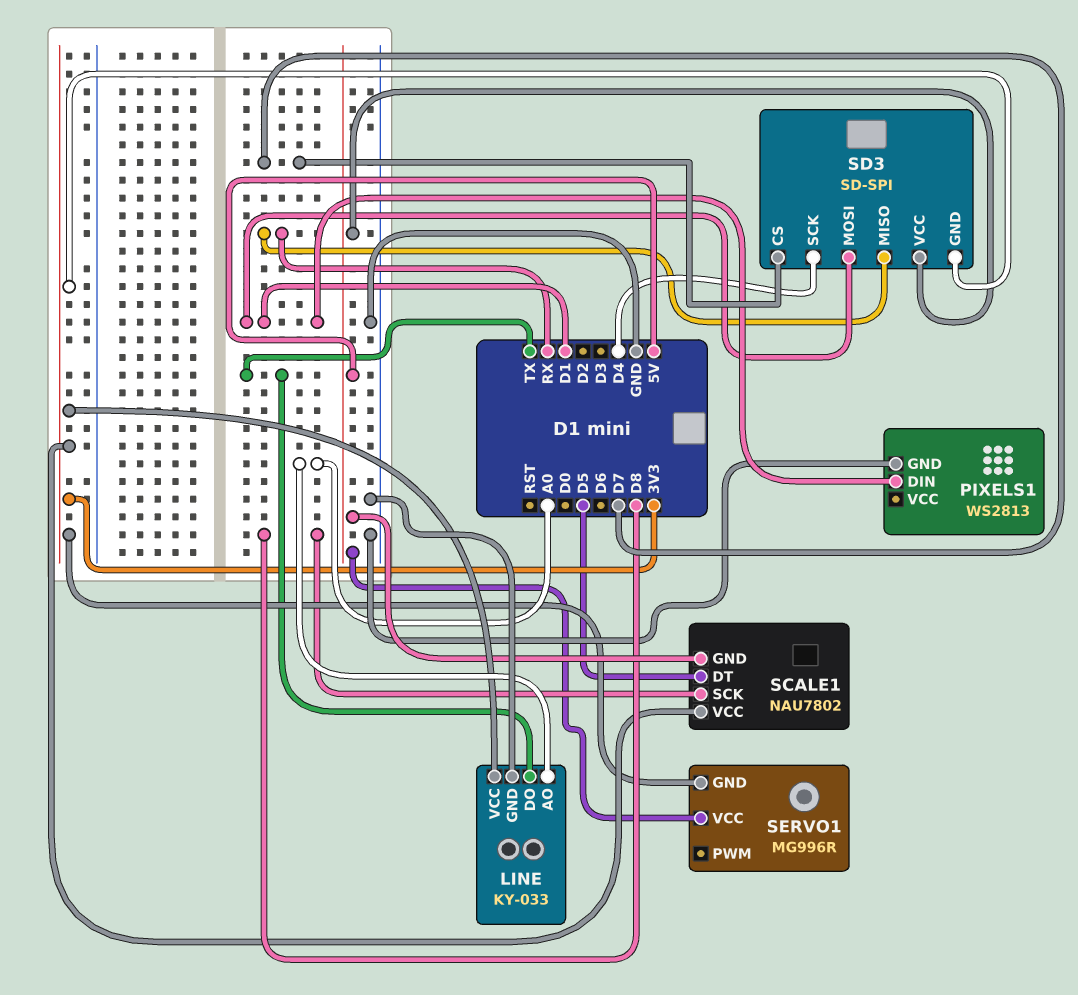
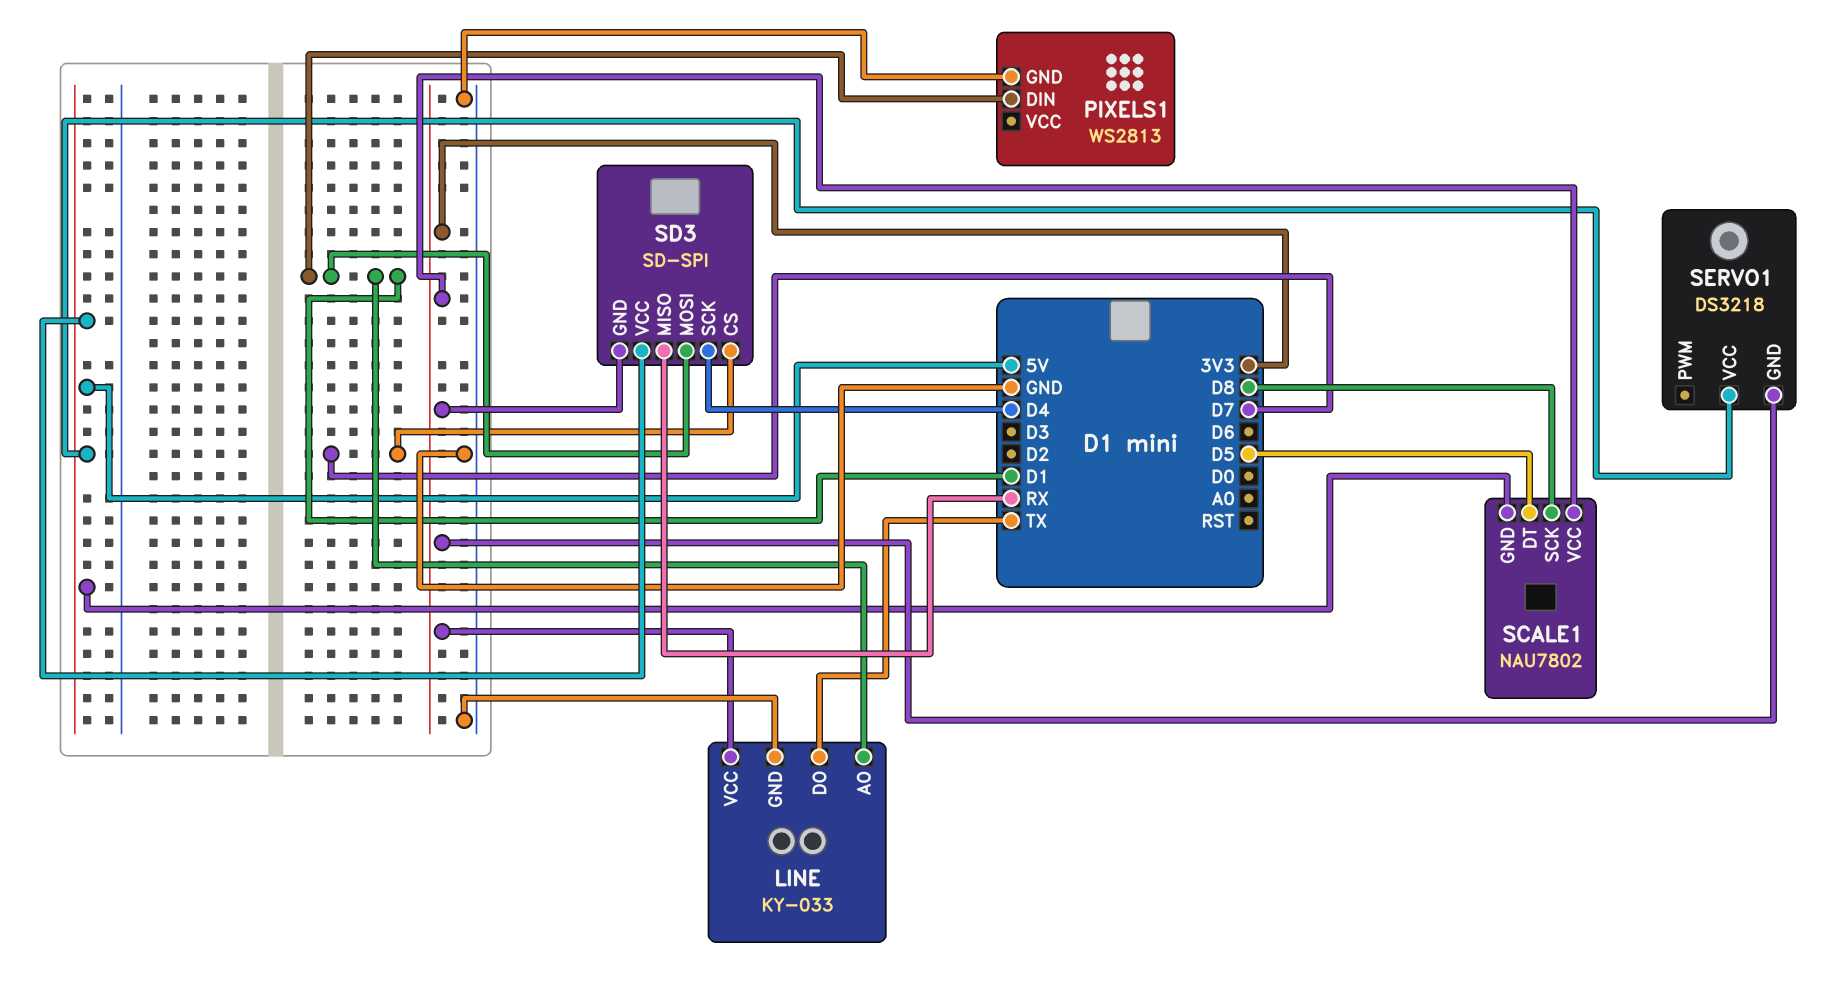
LINE pin AO: A0 -> D1
SERVO1: MG996R -> DS3218

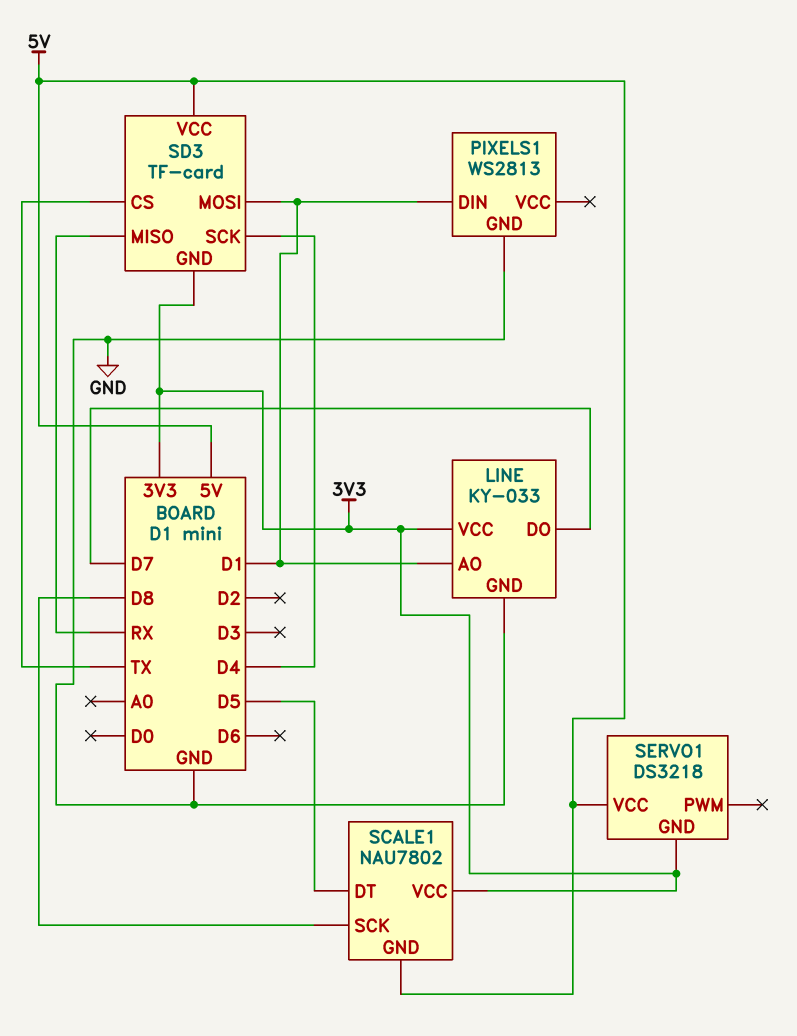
LINE pin DO: TX -> D7
SD3: SD-SPI -> TF-card
SD3 pin CS: D7 -> TX

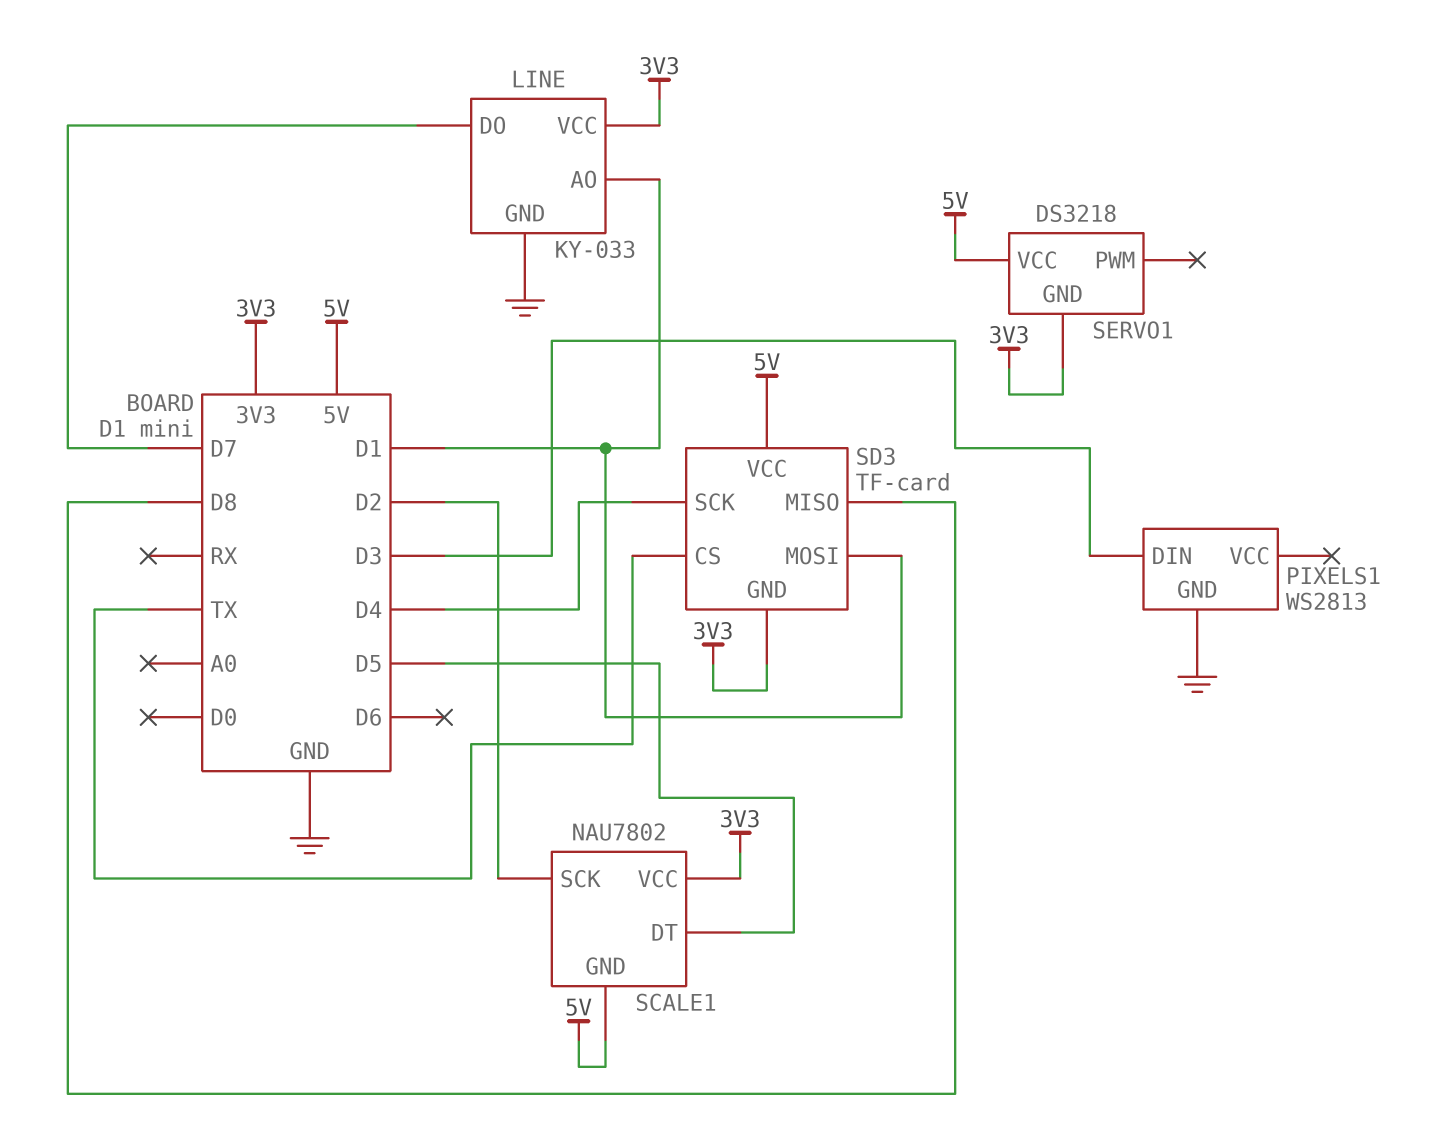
PIXELS1 pin DIN: D1 -> D3
SCALE1 pin SCK: D8 -> D2
SD3 pin MISO: RX -> D8

